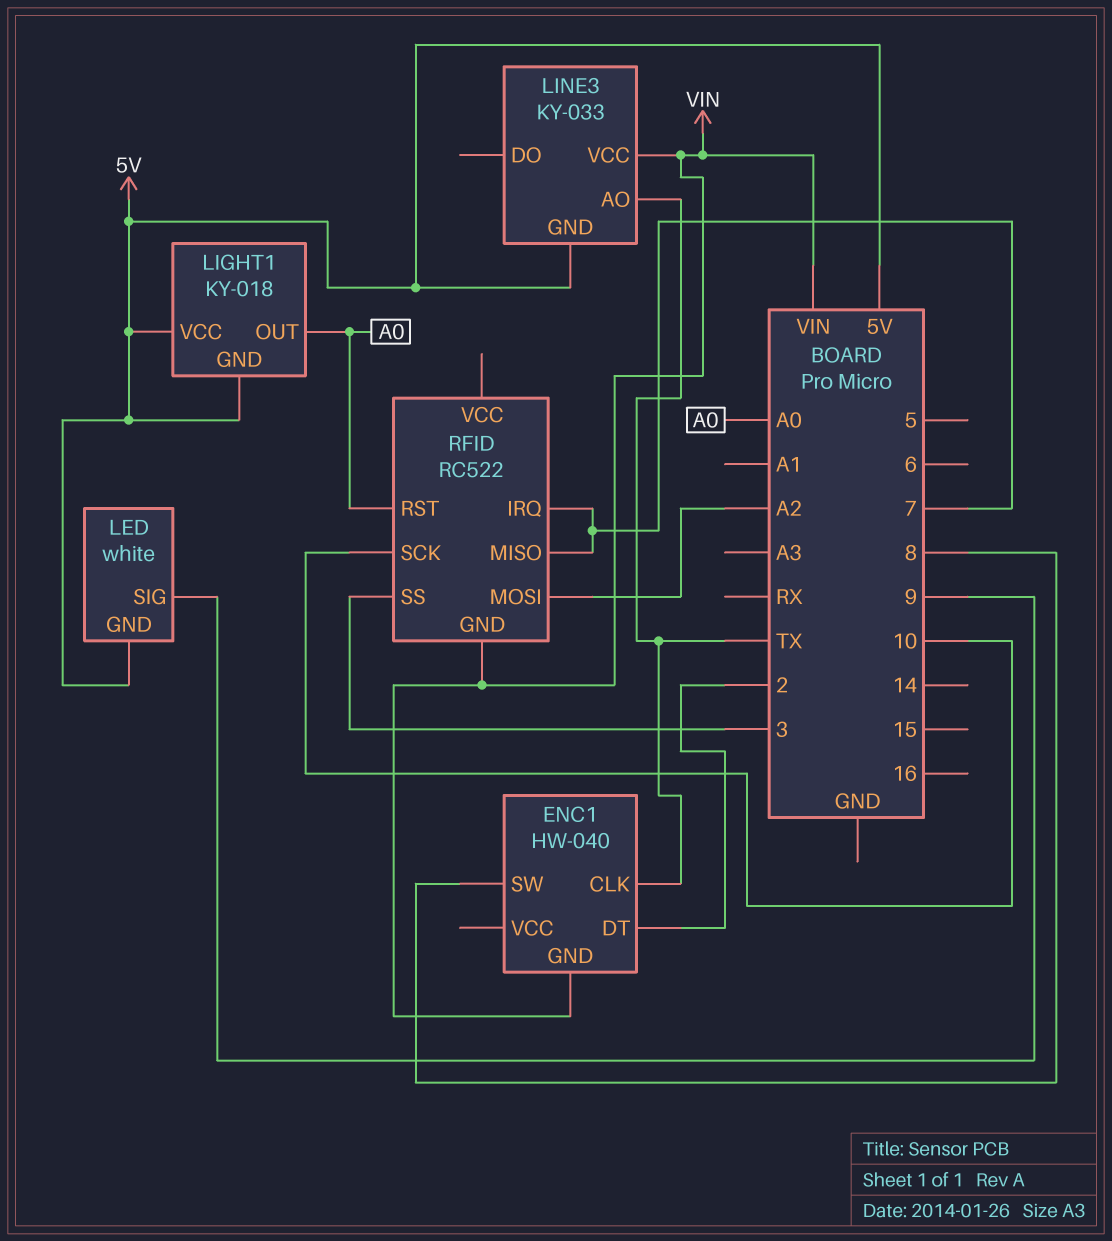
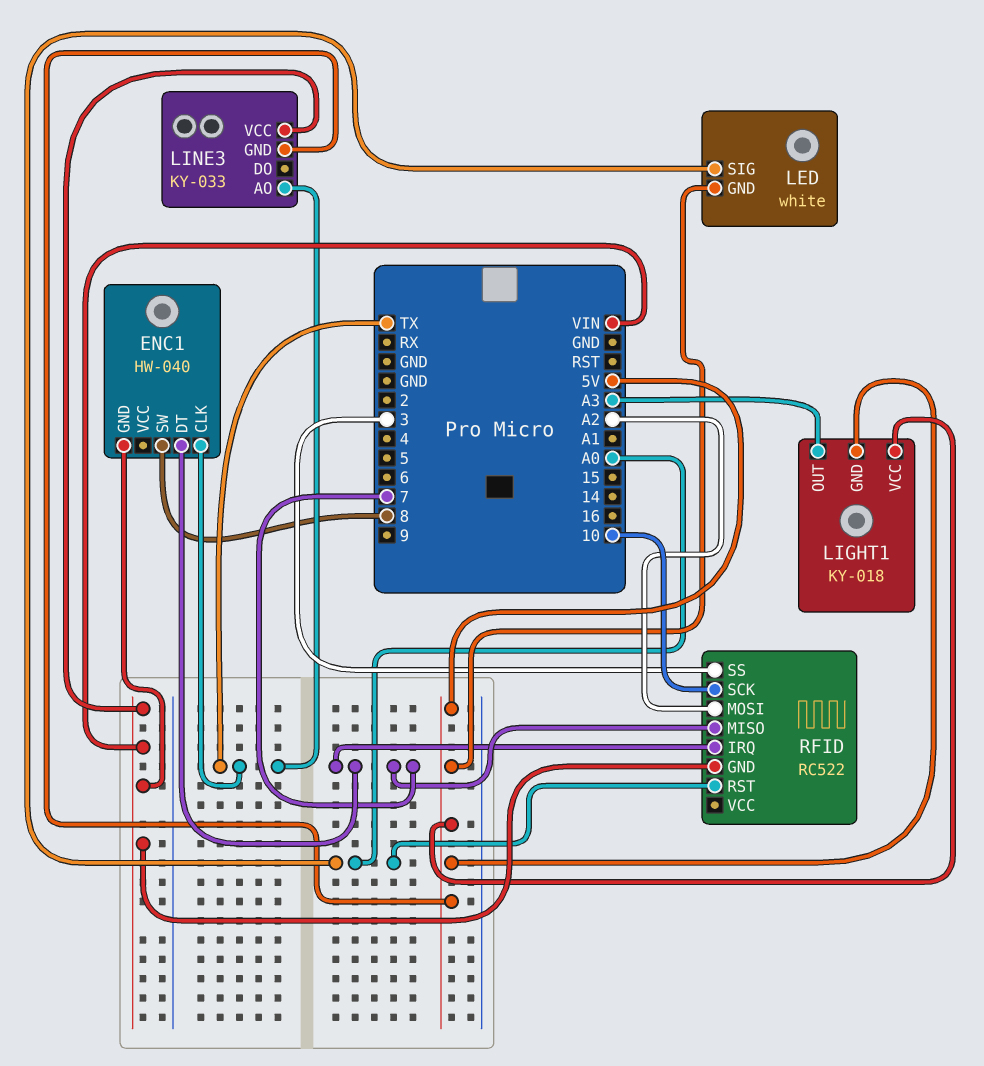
ENC1 pin DT: 2 -> 7
LED pin SIG: 9 -> A0
LIGHT1 pin OUT: A0 -> A3

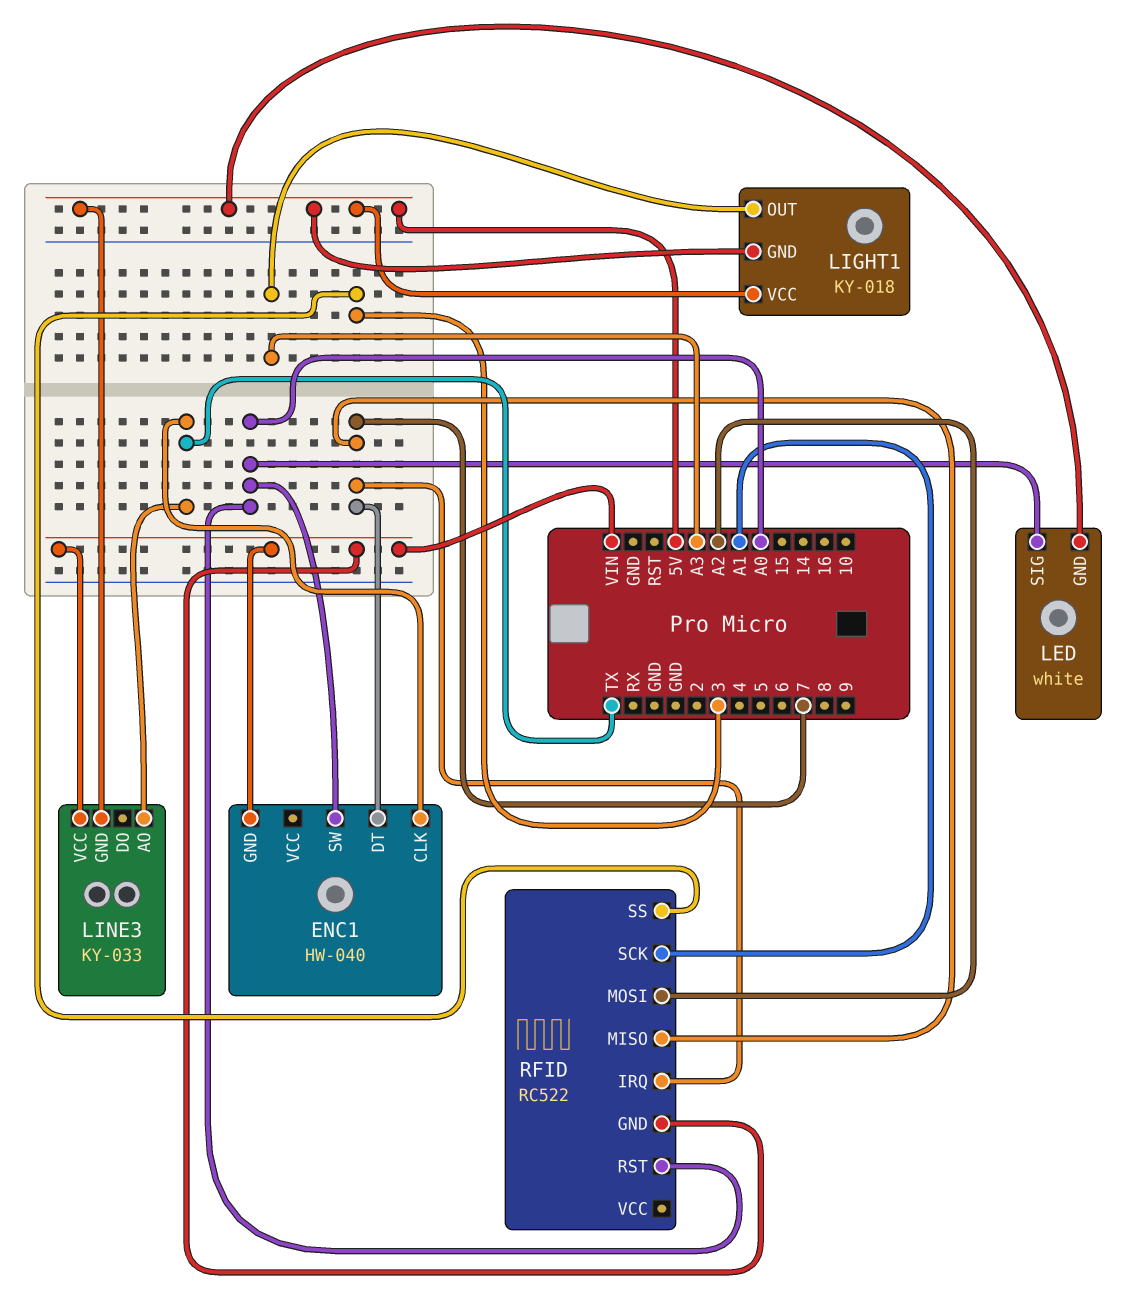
ENC1 pin SW: 8 -> A0
RFID pin SCK: 10 -> A1

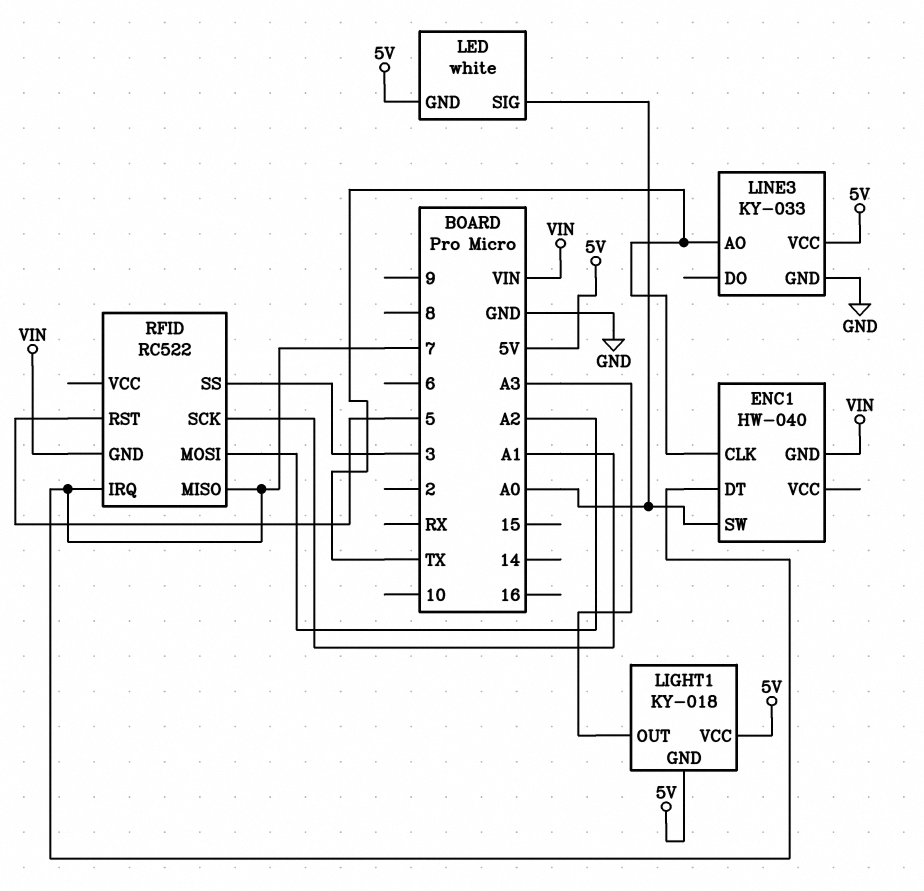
LINE3 pin GND: 5V -> GND
LINE3 pin VCC: VIN -> 5V
RFID pin RST: A0 -> 5

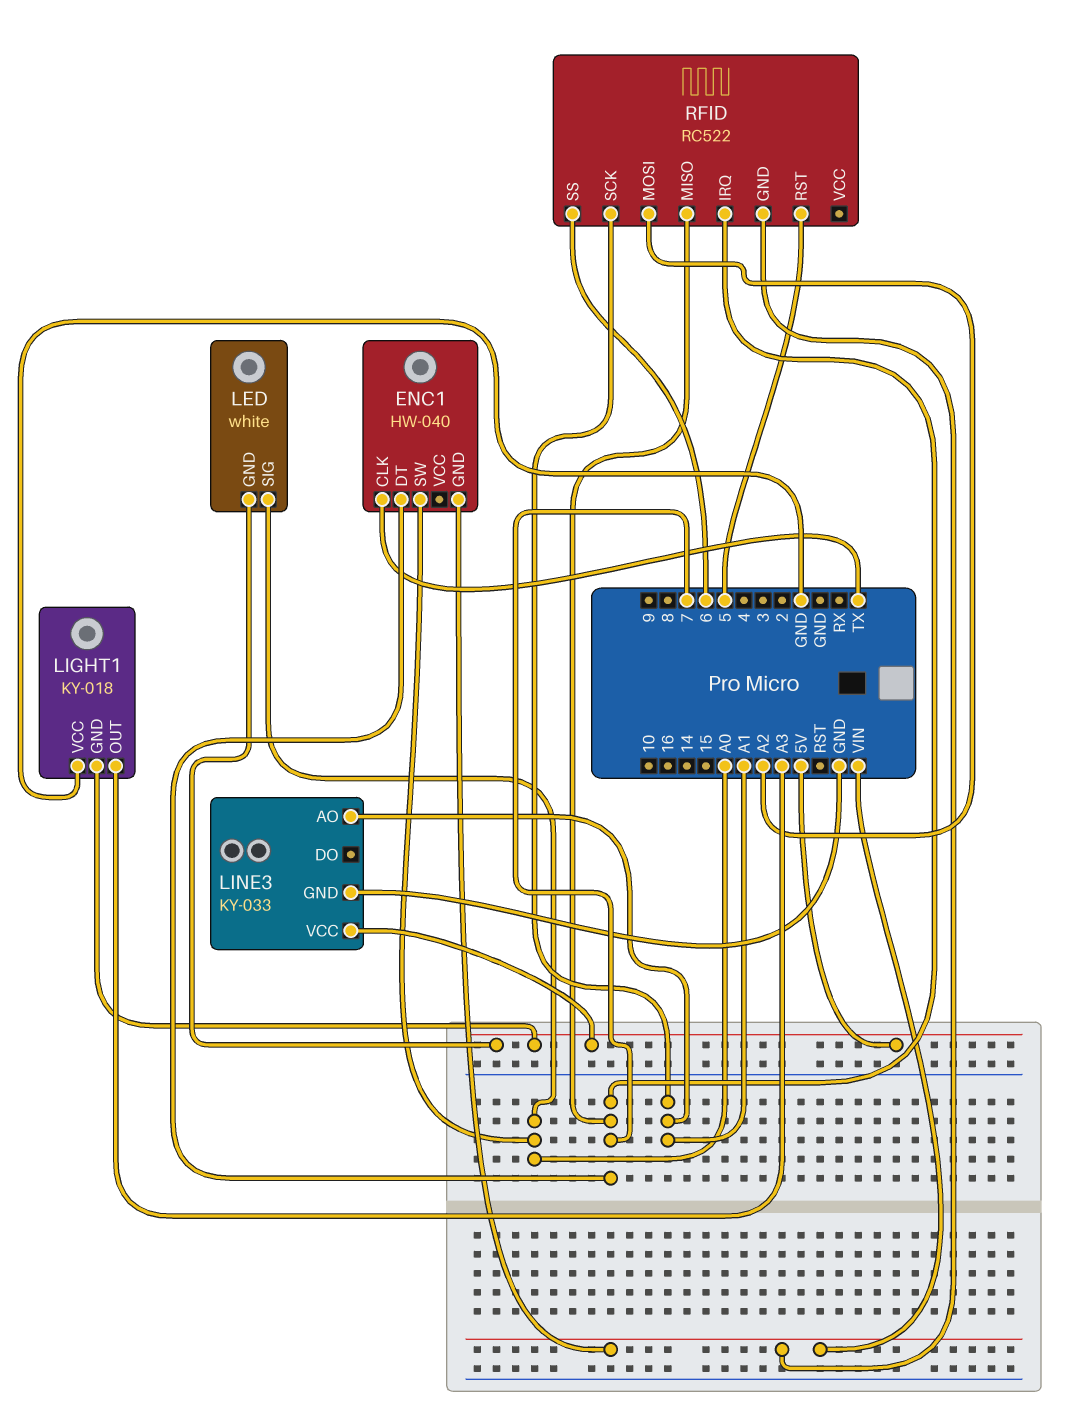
LIGHT1 pin VCC: 5V -> GND
LINE3 pin AO: TX -> A1
RFID pin SS: 3 -> 6

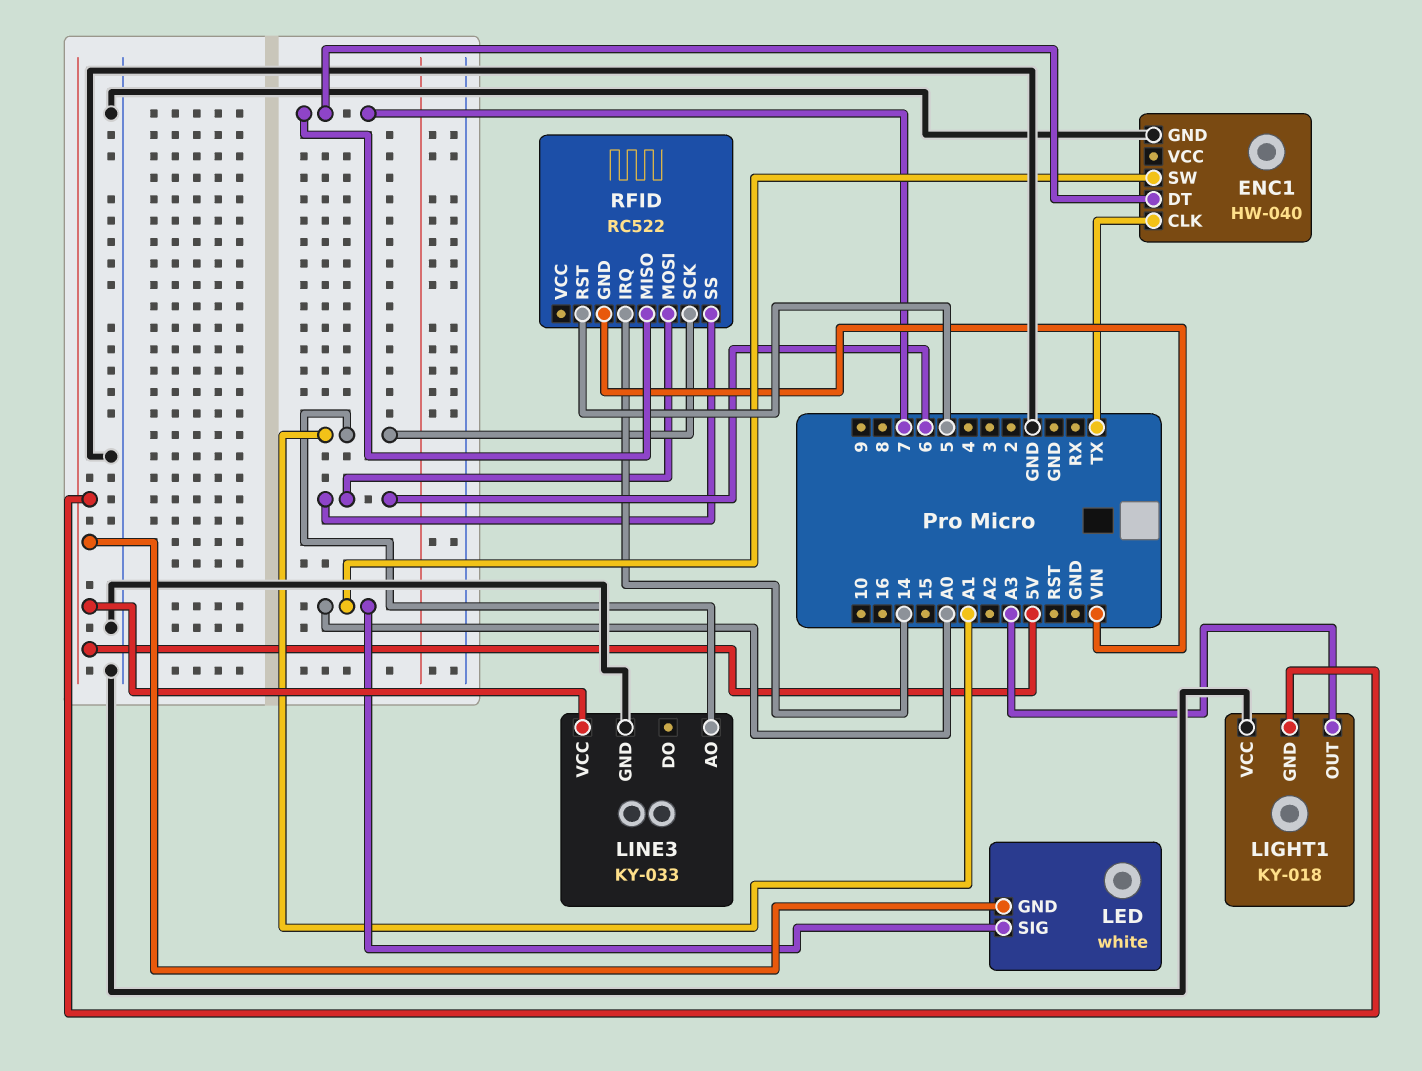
ENC1 pin GND: VIN -> GND
RFID pin IRQ: 7 -> 14
RFID pin MOSI: A2 -> 6

